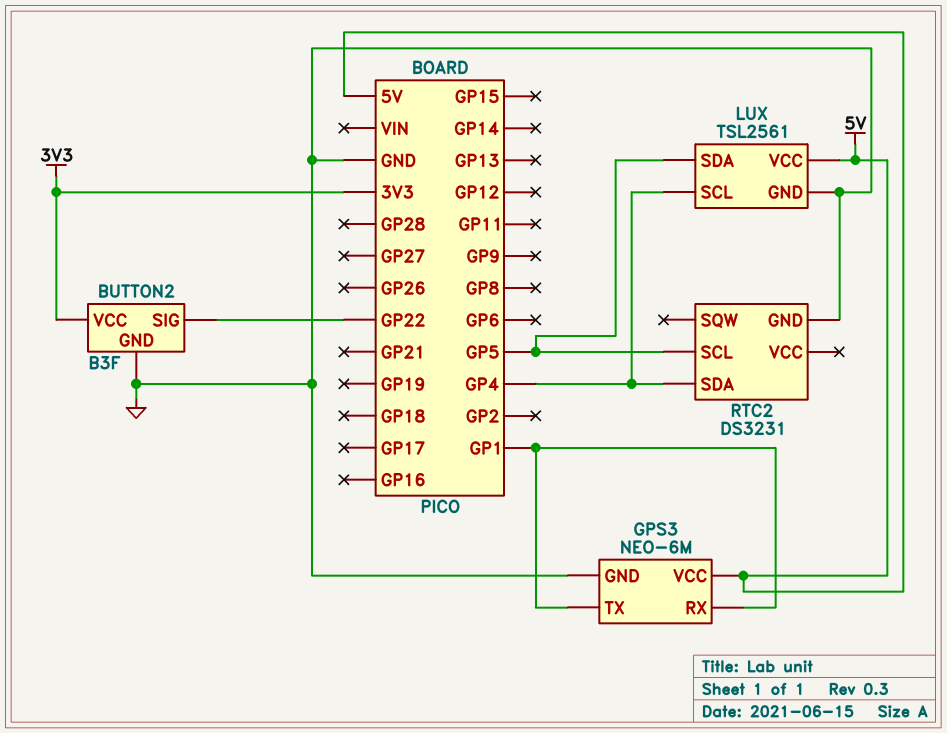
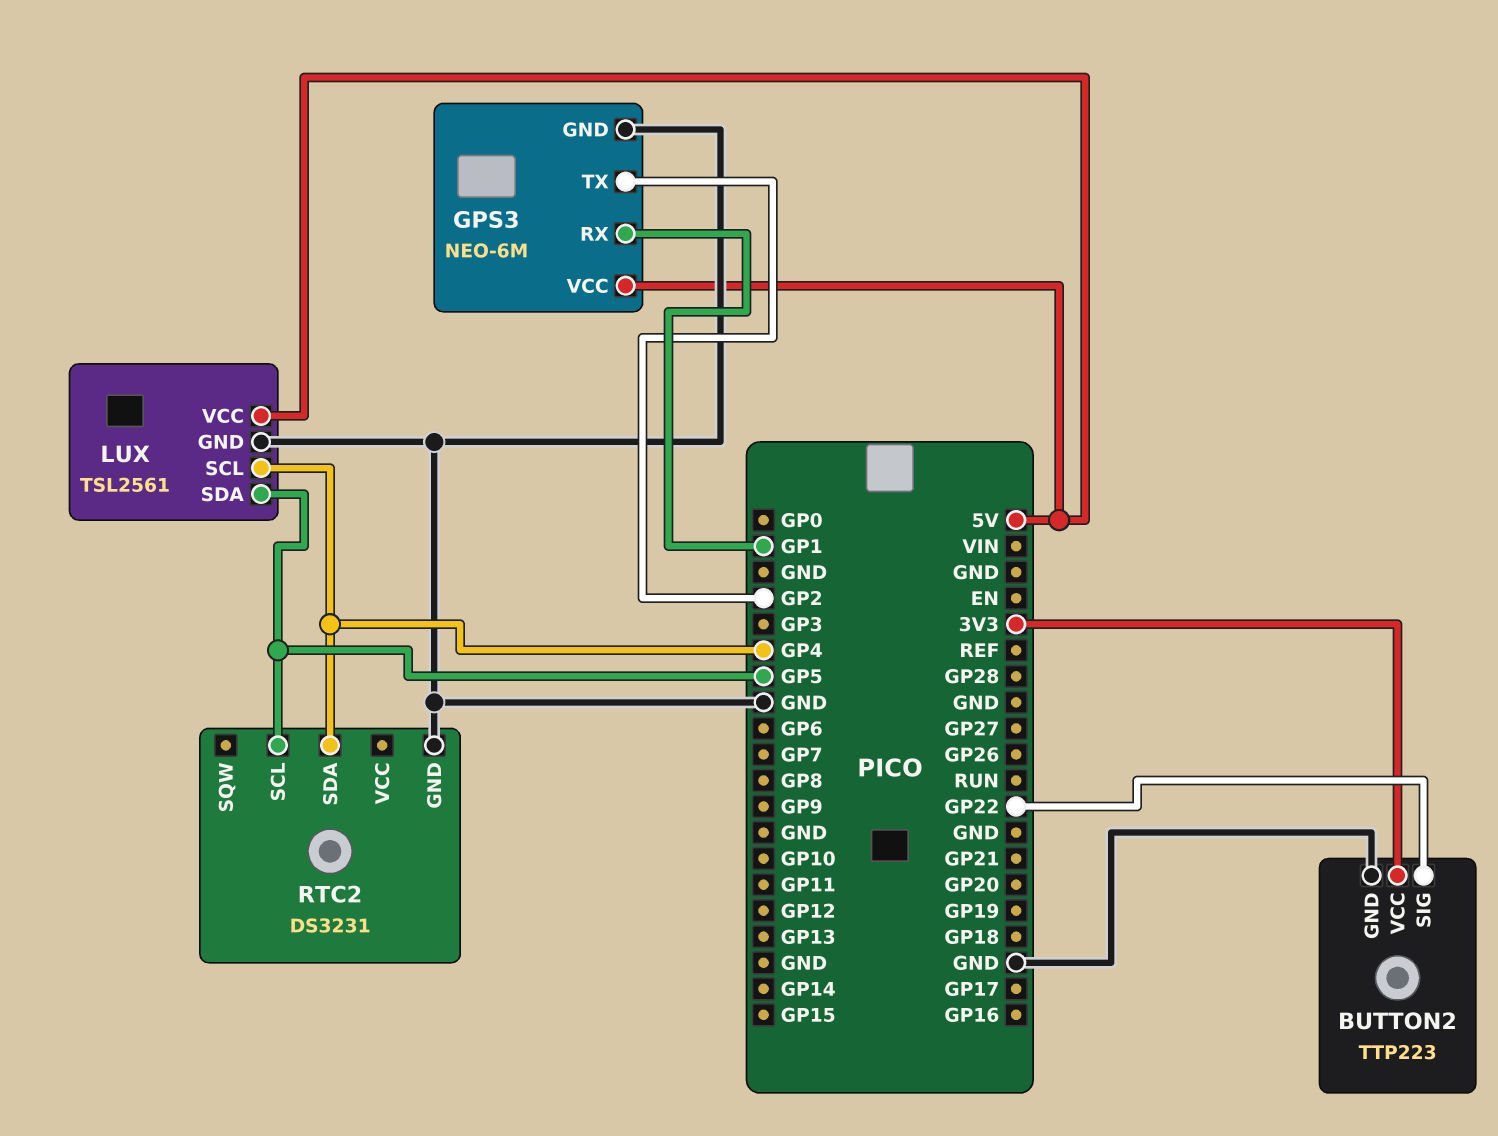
BUTTON2: B3F -> TTP223
GPS3 pin TX: GP1 -> GP2

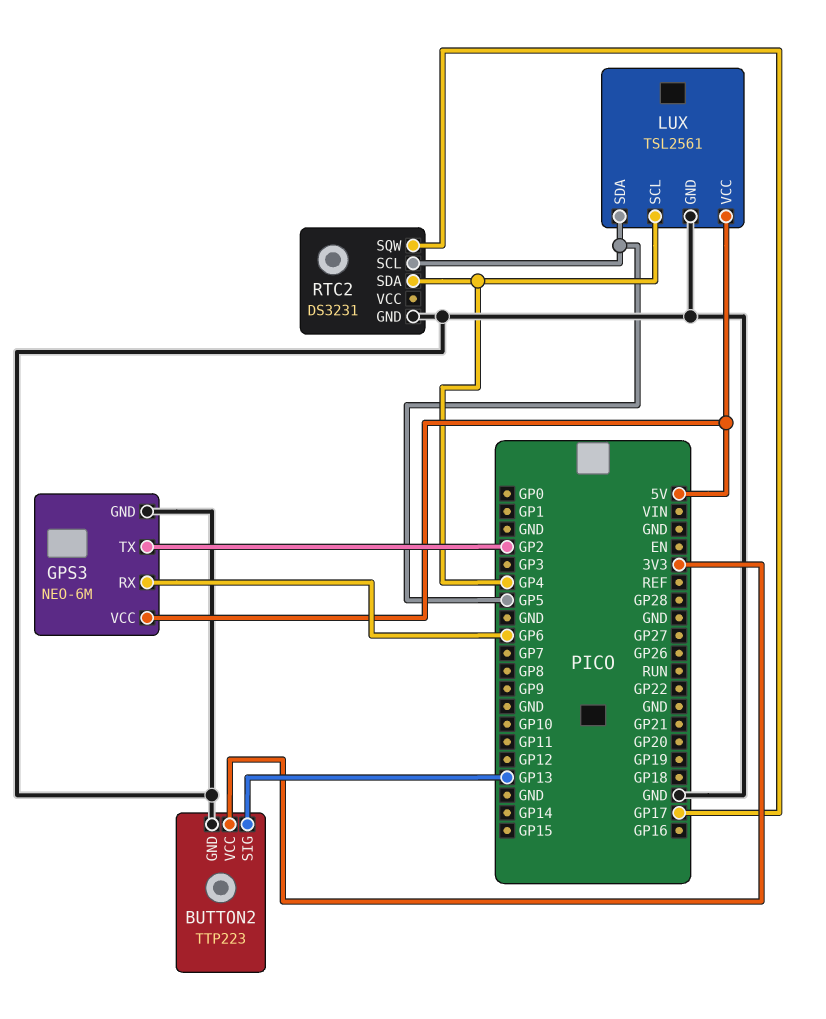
BUTTON2 pin SIG: GP22 -> GP13
GPS3 pin RX: GP1 -> GP6
RTC2 pin SQW: none -> GP17

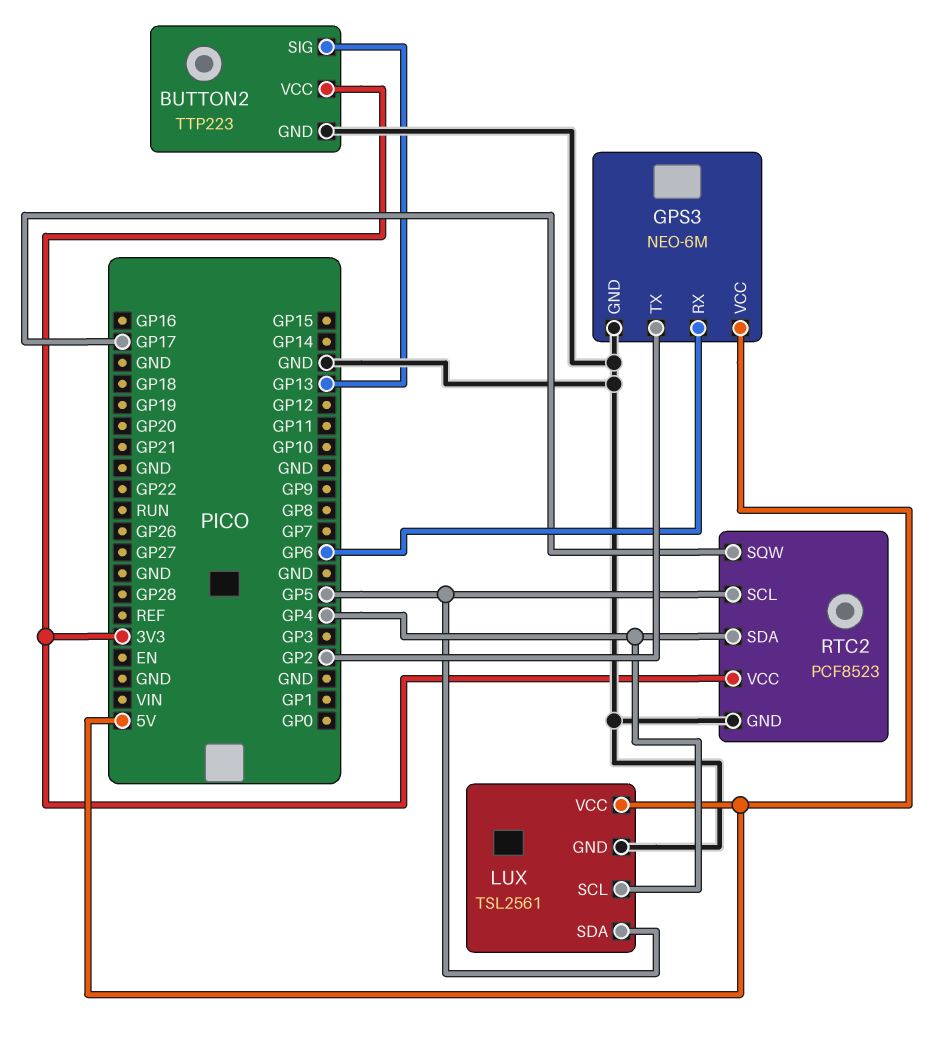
RTC2: DS3231 -> PCF8523
RTC2 pin VCC: none -> 3V3

